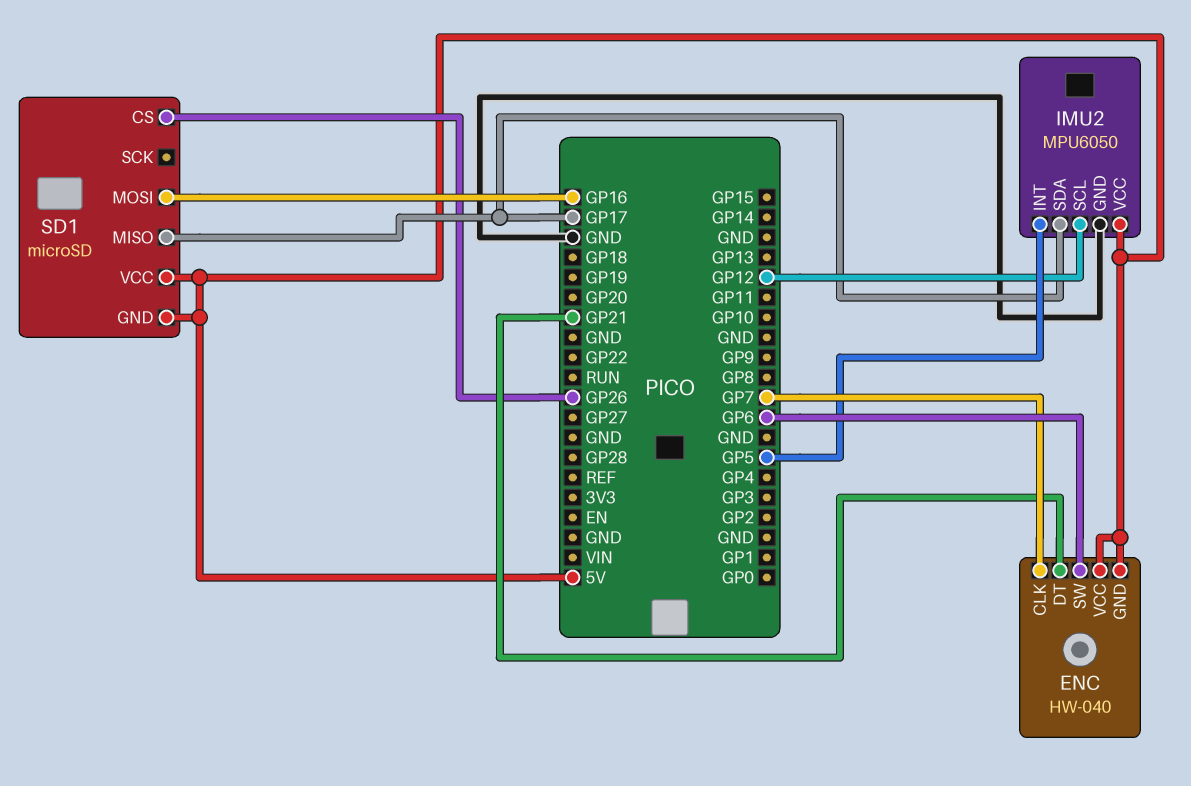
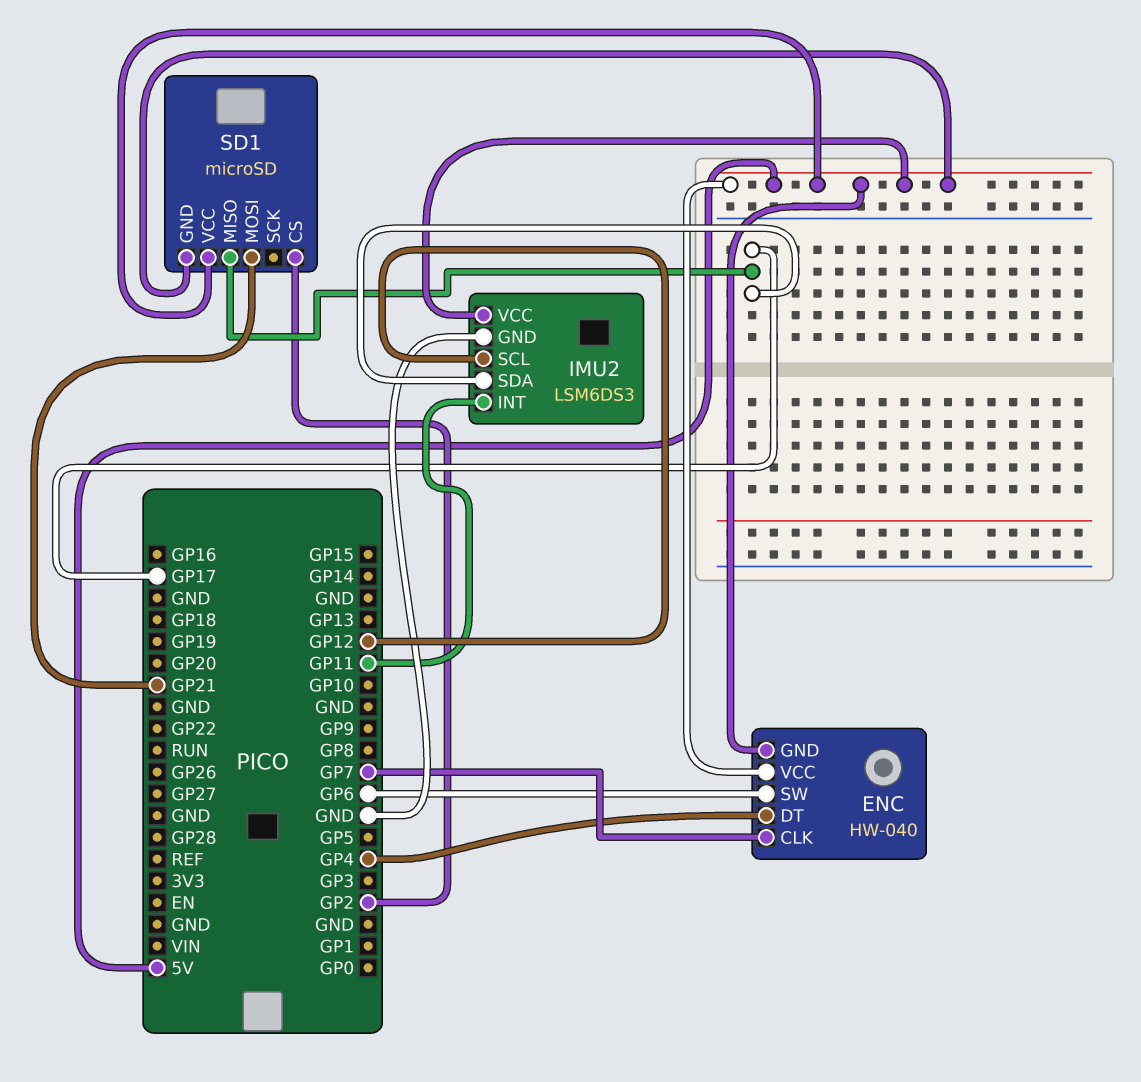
ENC pin DT: GP21 -> GP4
IMU2: MPU6050 -> LSM6DS3
IMU2 pin INT: GP5 -> GP11
SD1 pin CS: GP26 -> GP2
SD1 pin MOSI: GP16 -> GP21

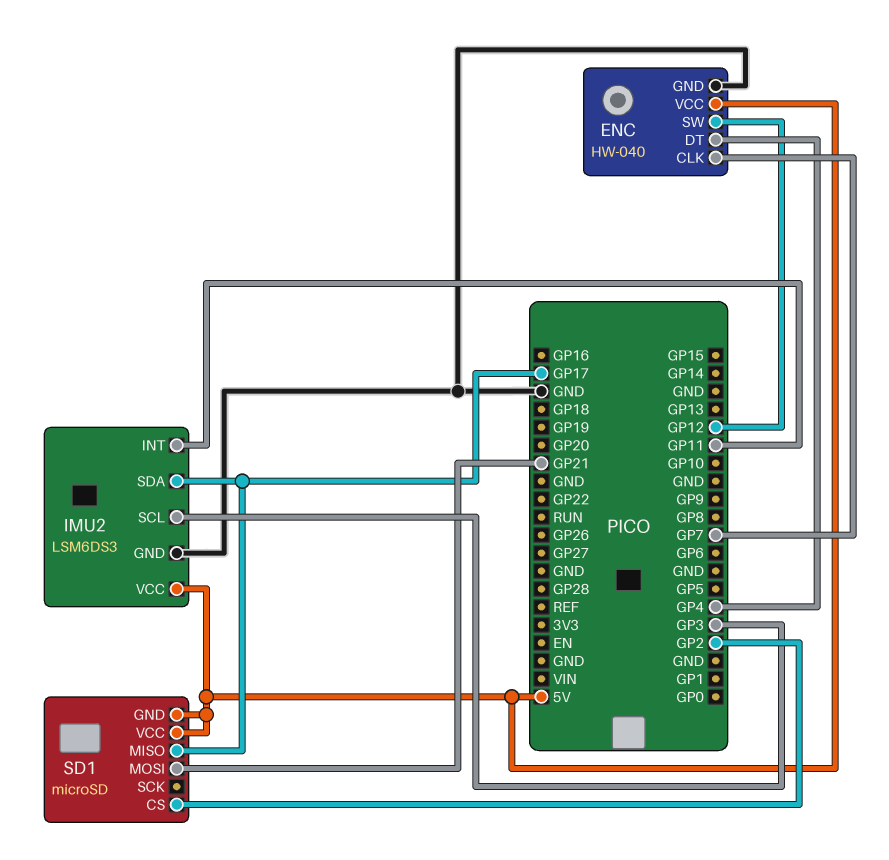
ENC pin GND: 5V -> GND
ENC pin SW: GP6 -> GP12
IMU2 pin SCL: GP12 -> GP3

